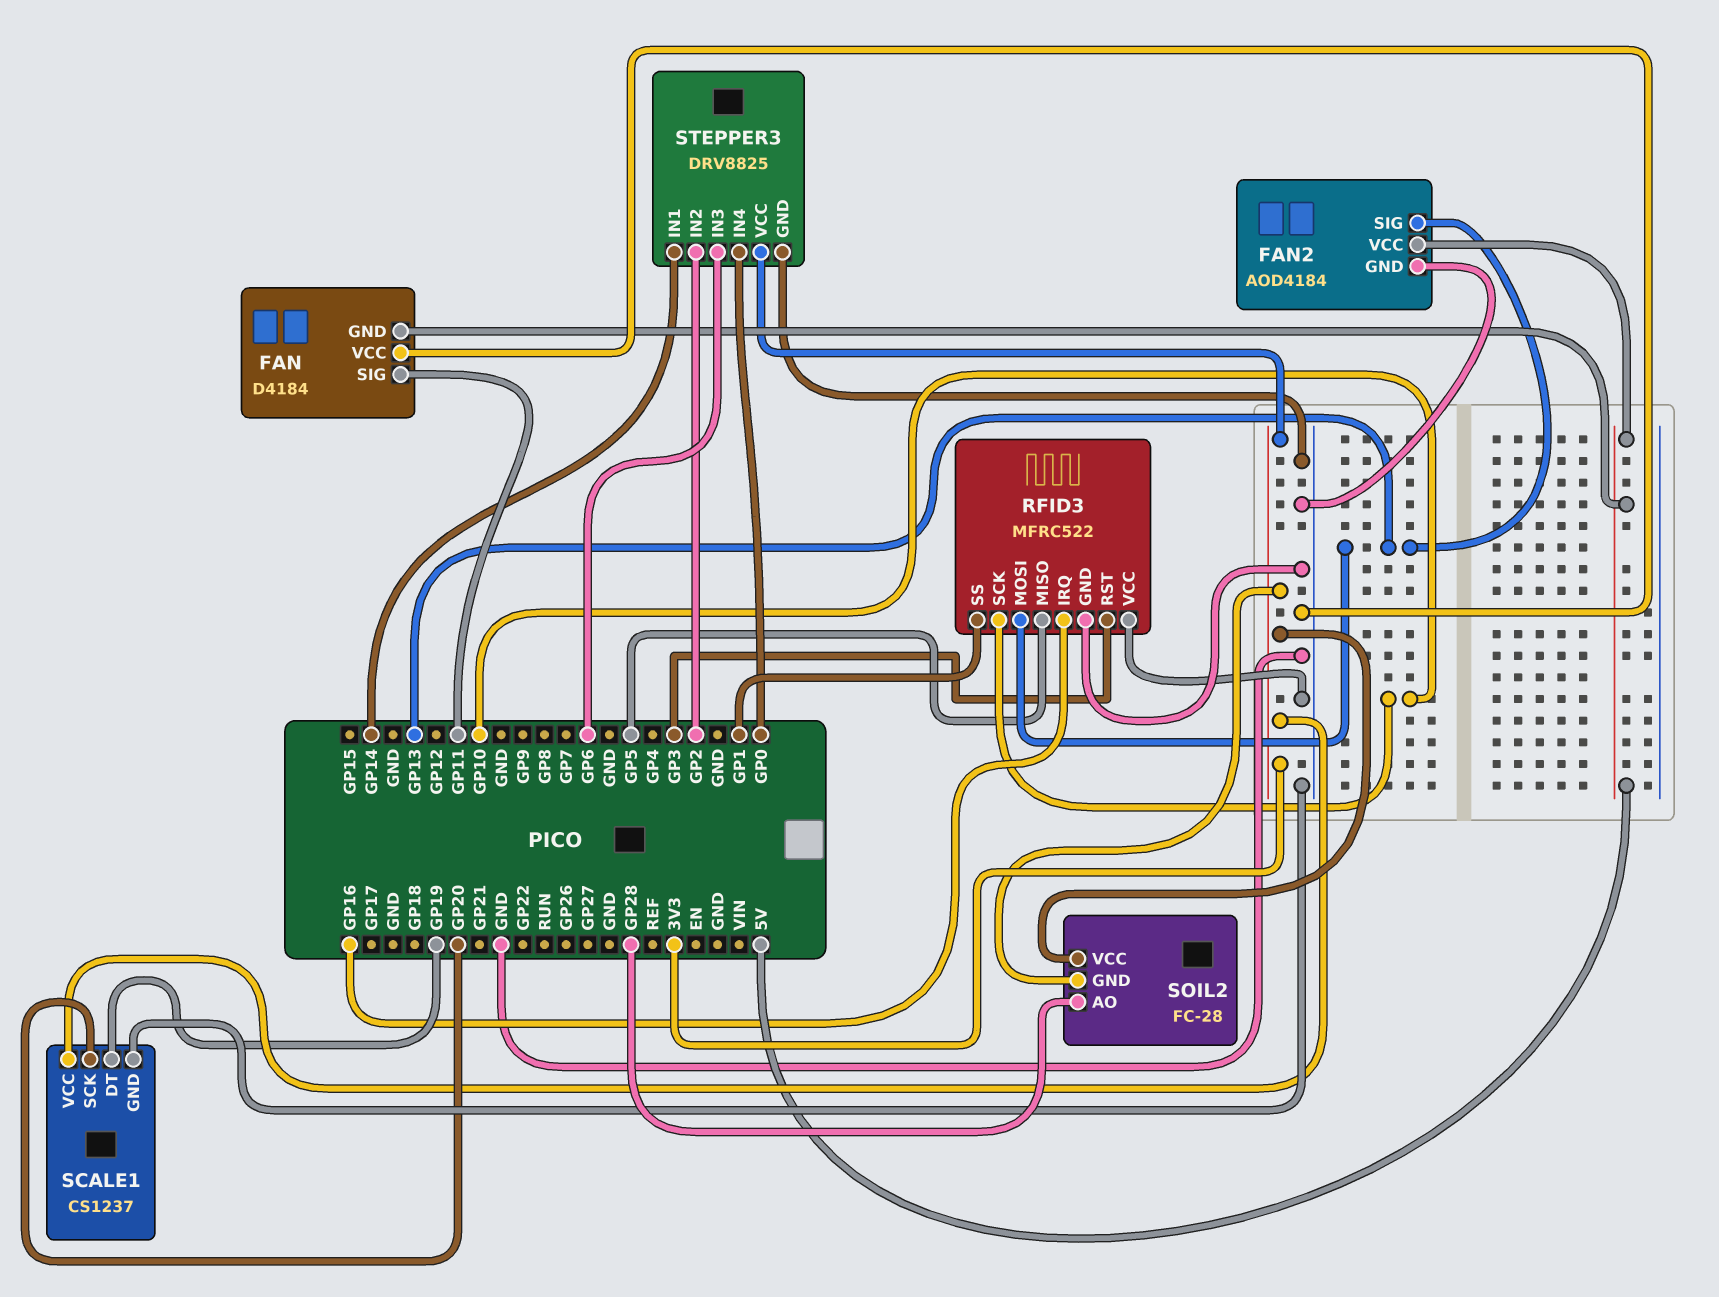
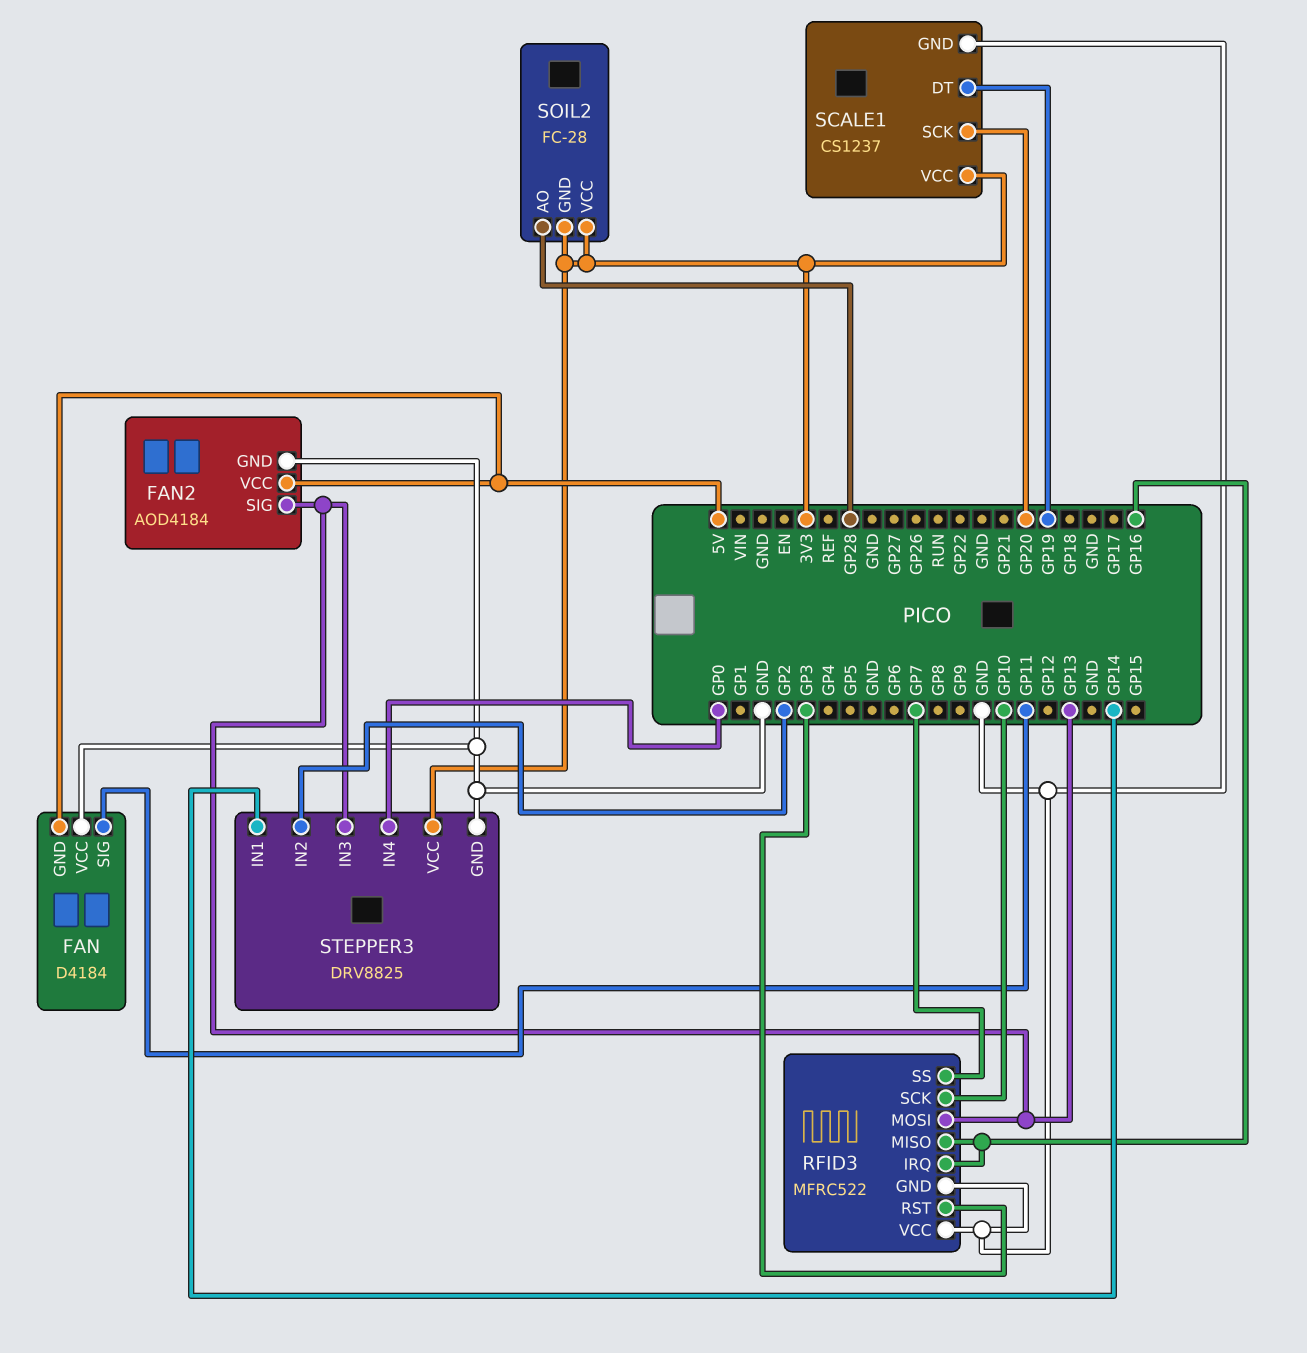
RFID3 pin MISO: GP5 -> GP16
RFID3 pin SS: GP1 -> GP7
STEPPER3 pin IN3: GP6 -> GP13

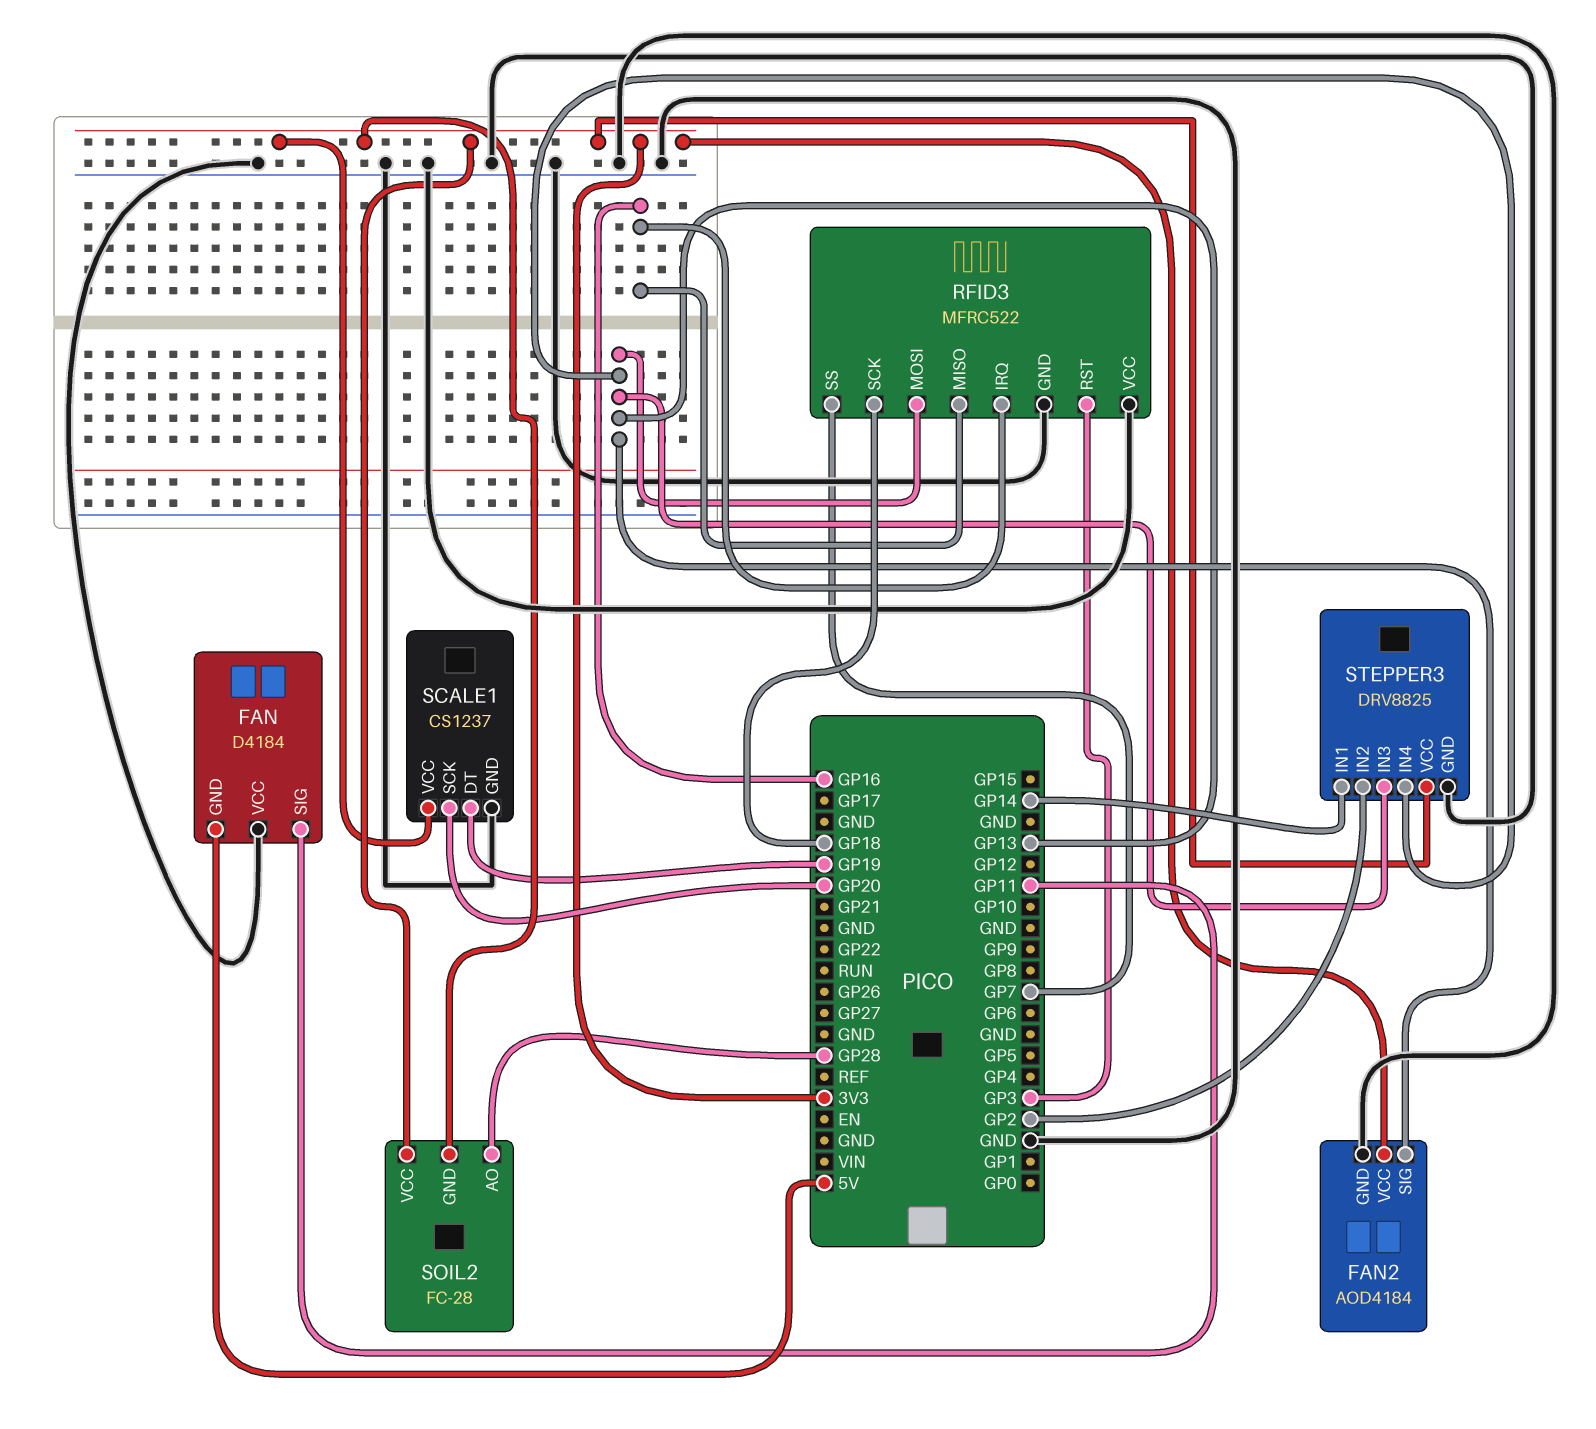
FAN2 pin VCC: 5V -> 3V3
RFID3 pin SCK: GP10 -> GP18
STEPPER3 pin IN4: GP0 -> GP13

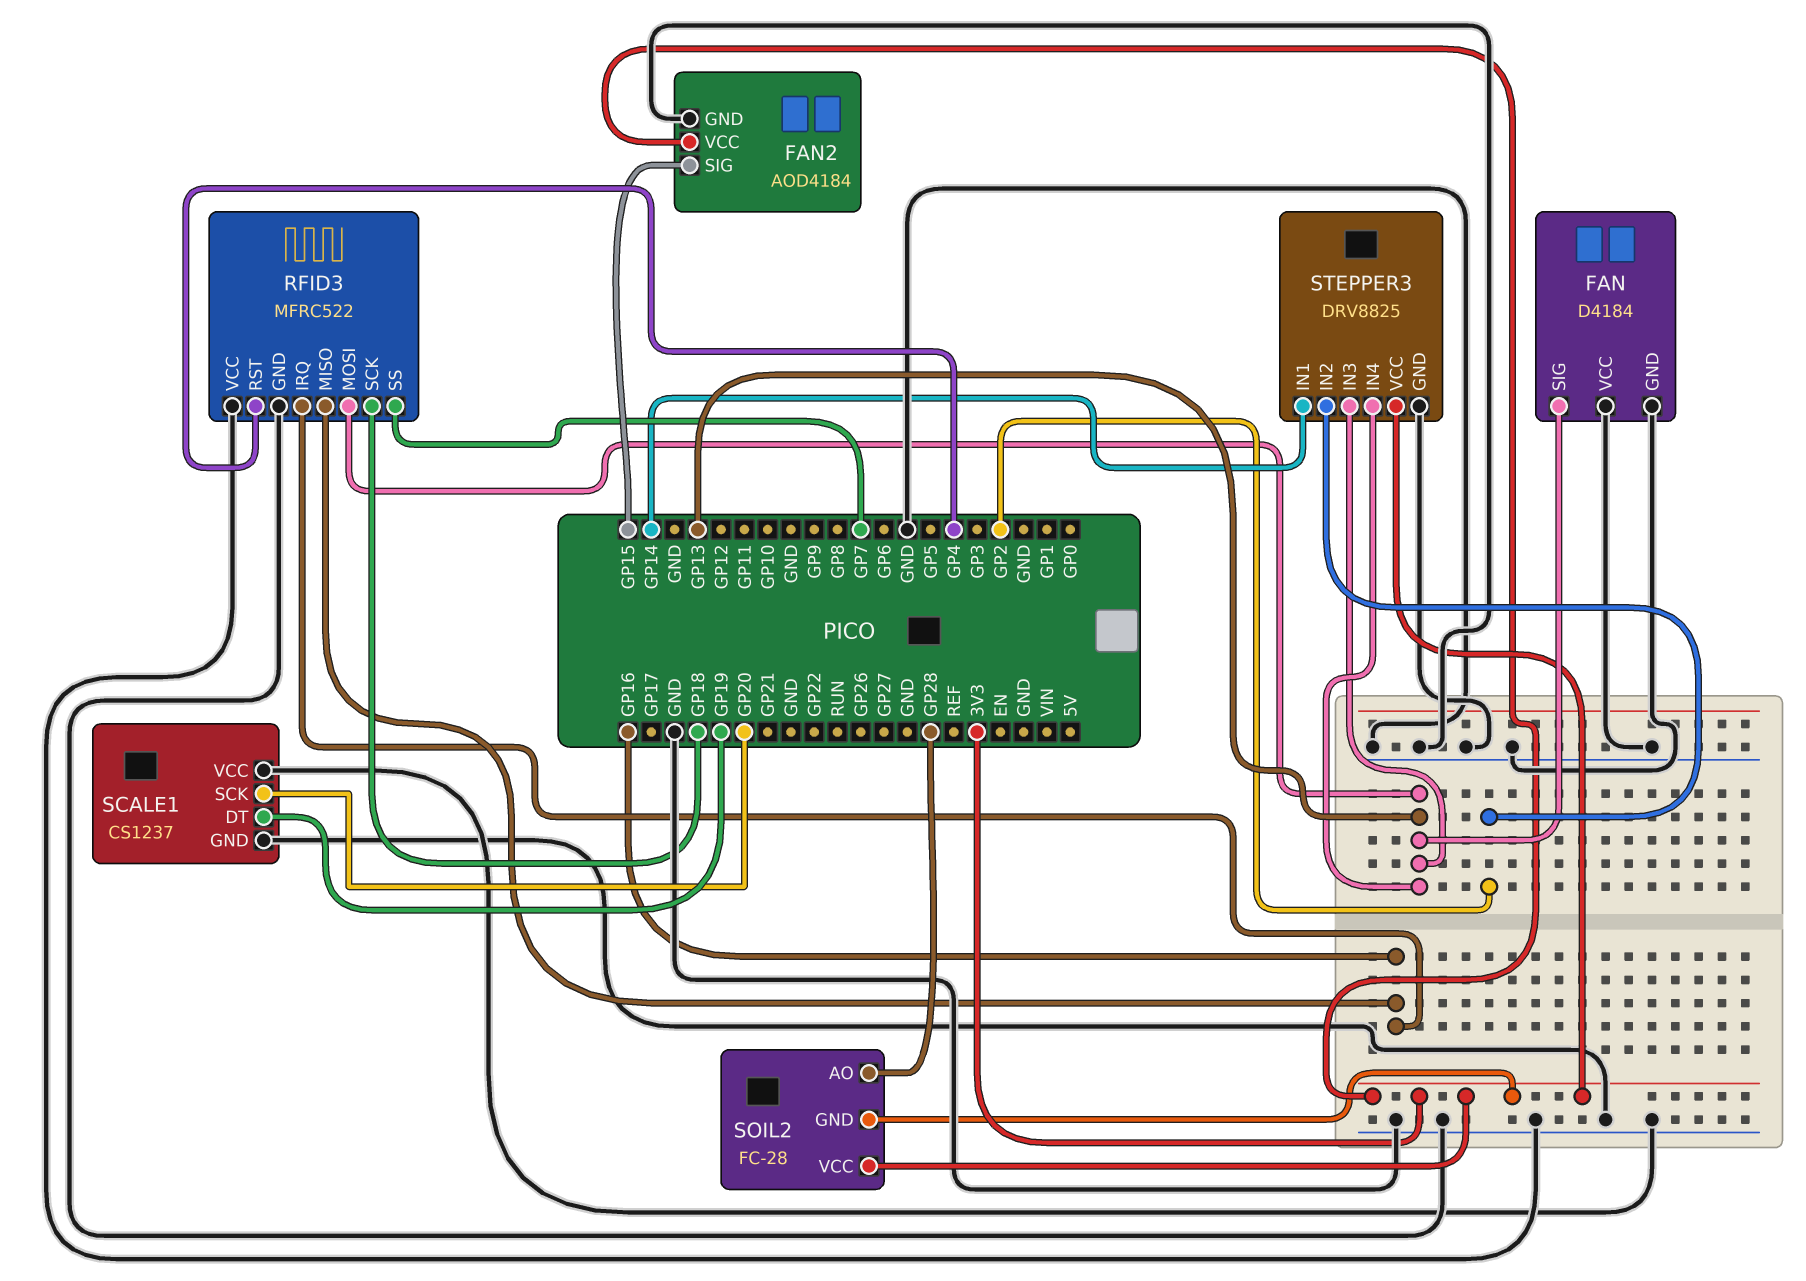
FAN pin GND: 5V -> GND
FAN pin SIG: GP11 -> GP13
FAN2 pin SIG: GP13 -> GP15
RFID3 pin RST: GP3 -> GP4
SCALE1 pin VCC: 3V3 -> GND

